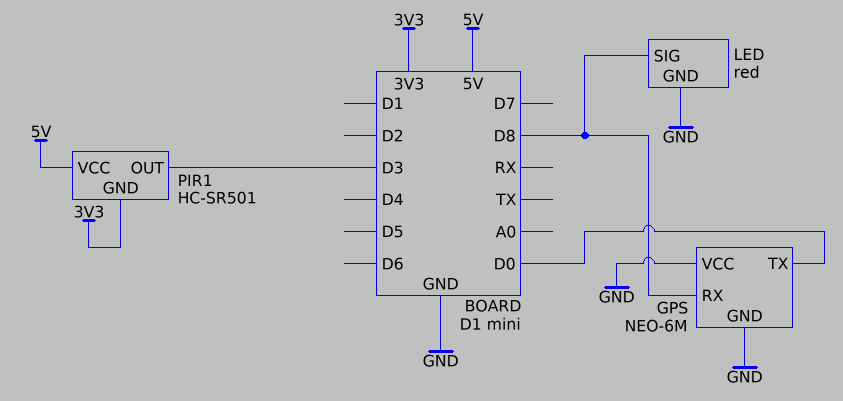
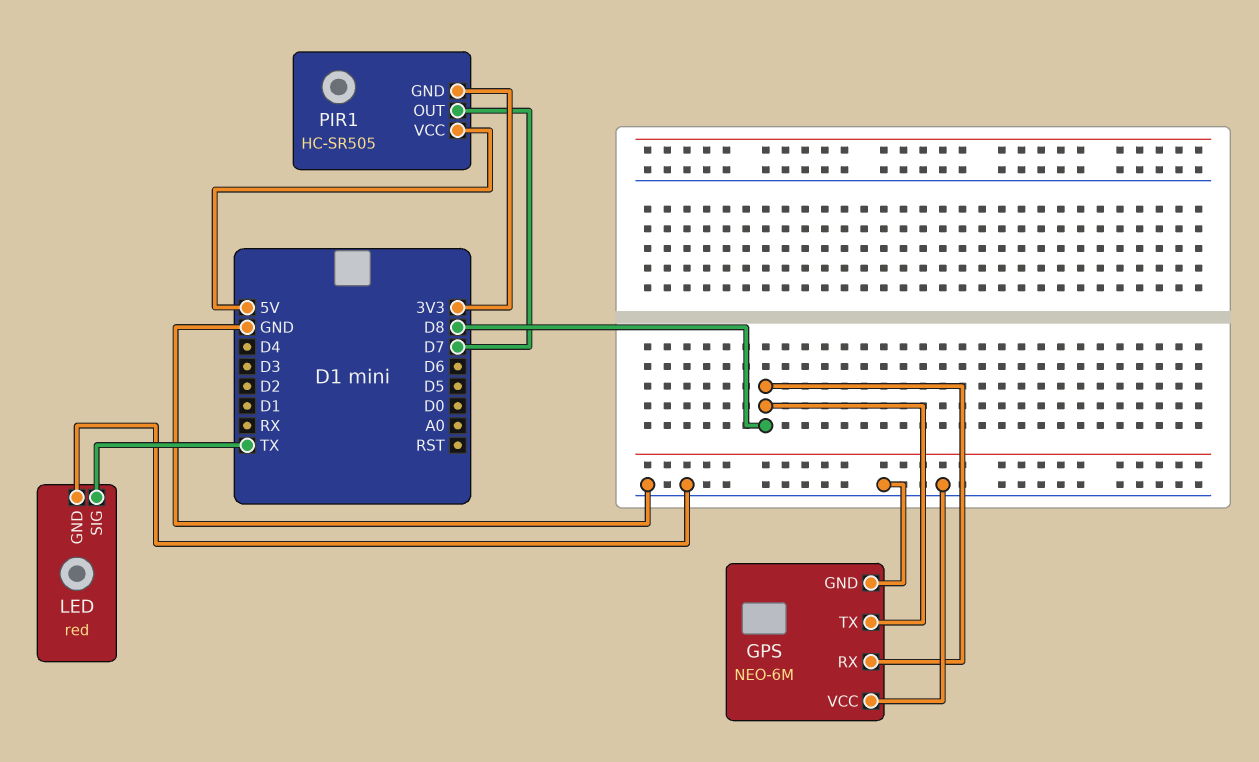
GPS pin TX: D0 -> D8
LED pin SIG: D8 -> TX
PIR1: HC-SR501 -> HC-SR505
PIR1 pin OUT: D3 -> D7

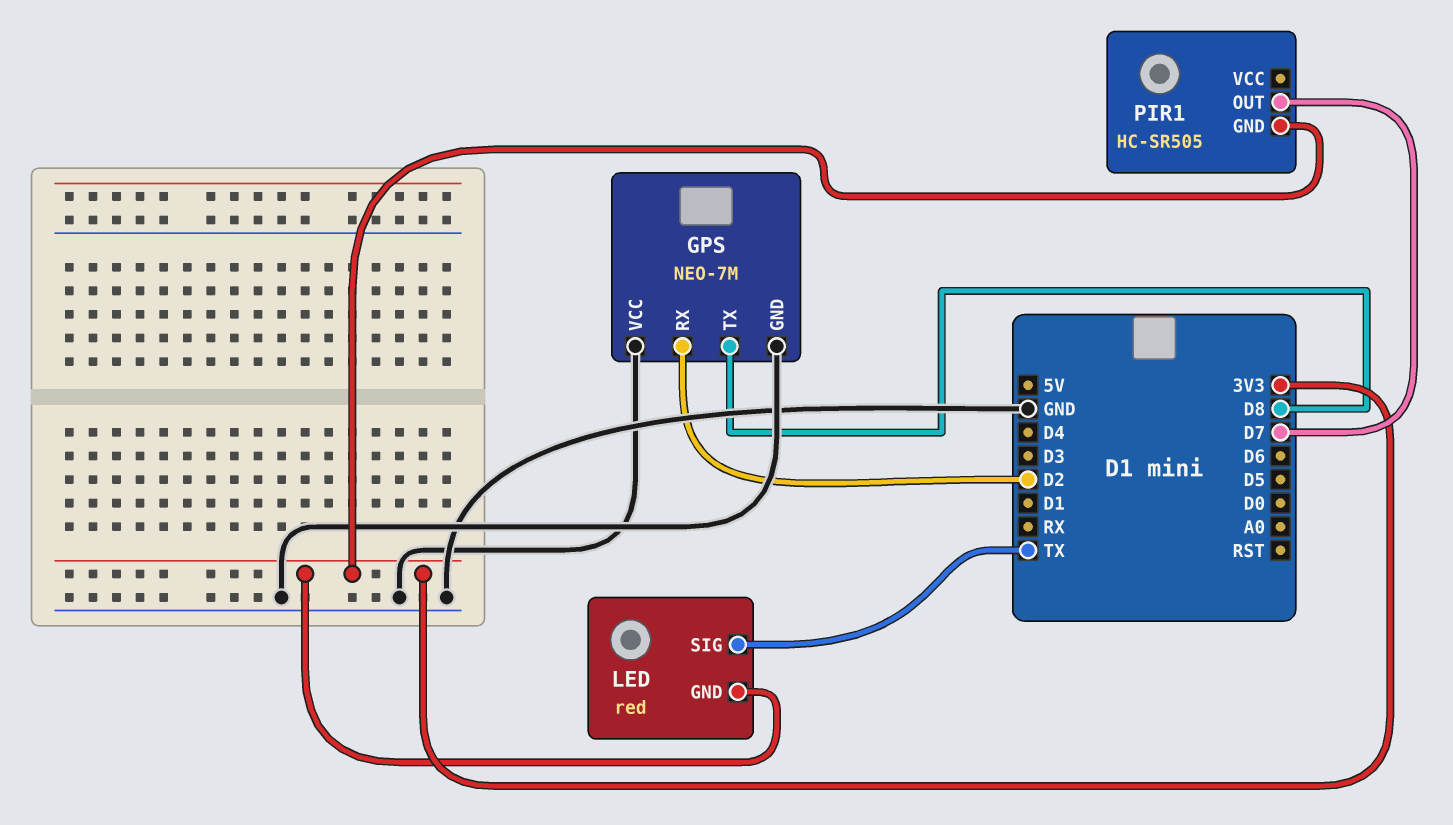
GPS: NEO-6M -> NEO-7M
GPS pin RX: D8 -> D2
LED pin GND: GND -> 3V3
PIR1 pin VCC: 5V -> none

